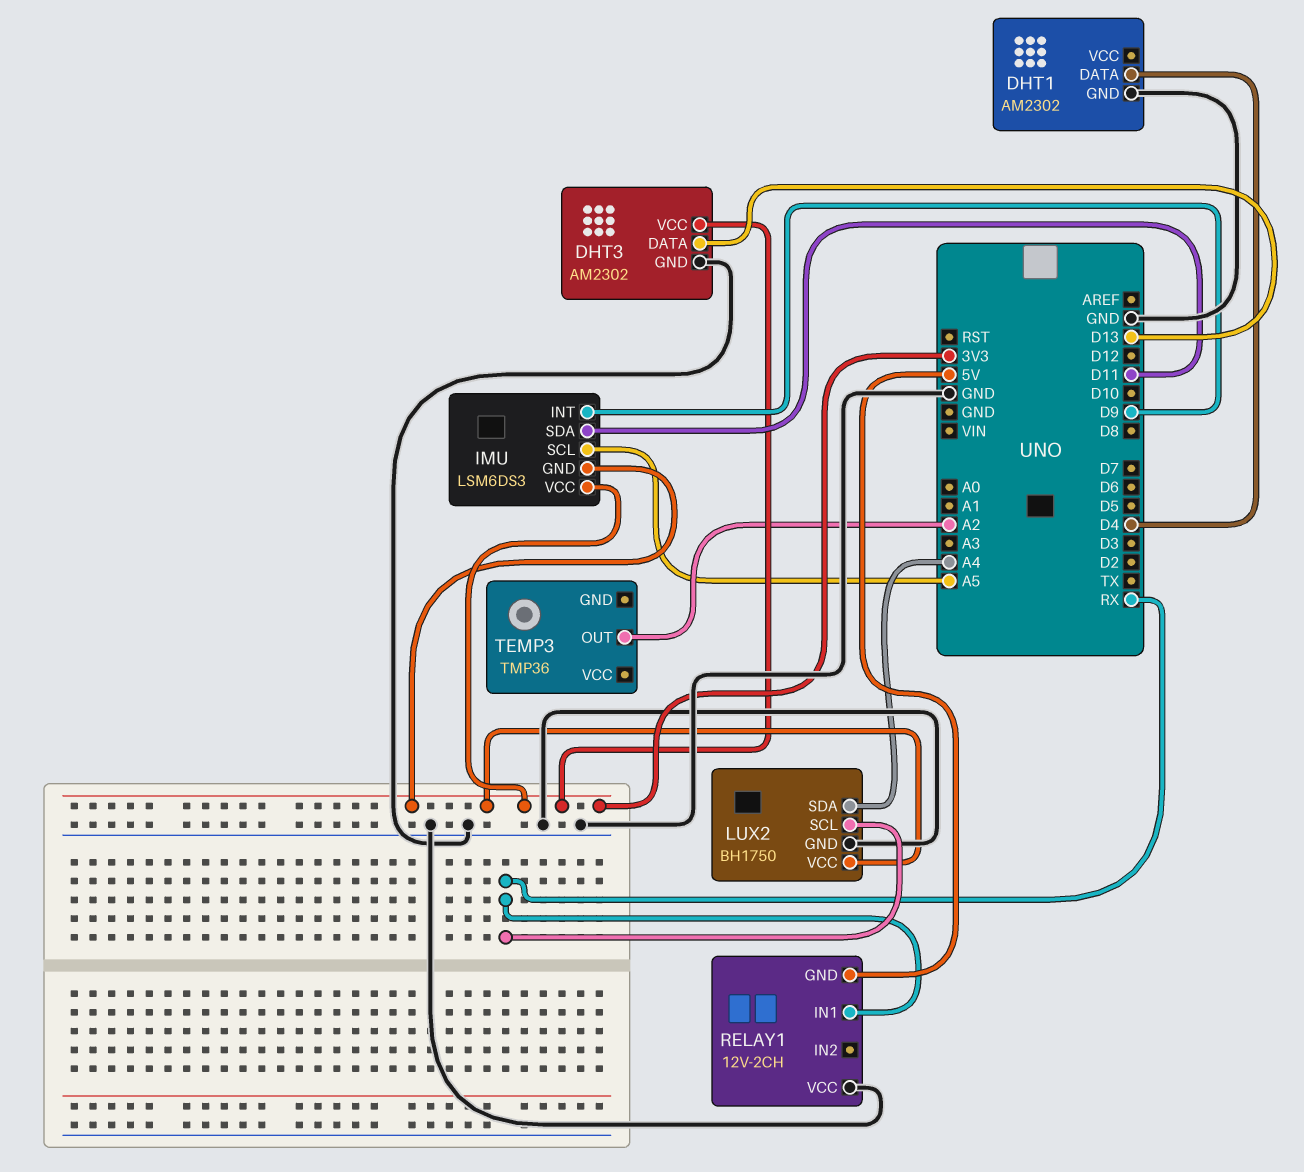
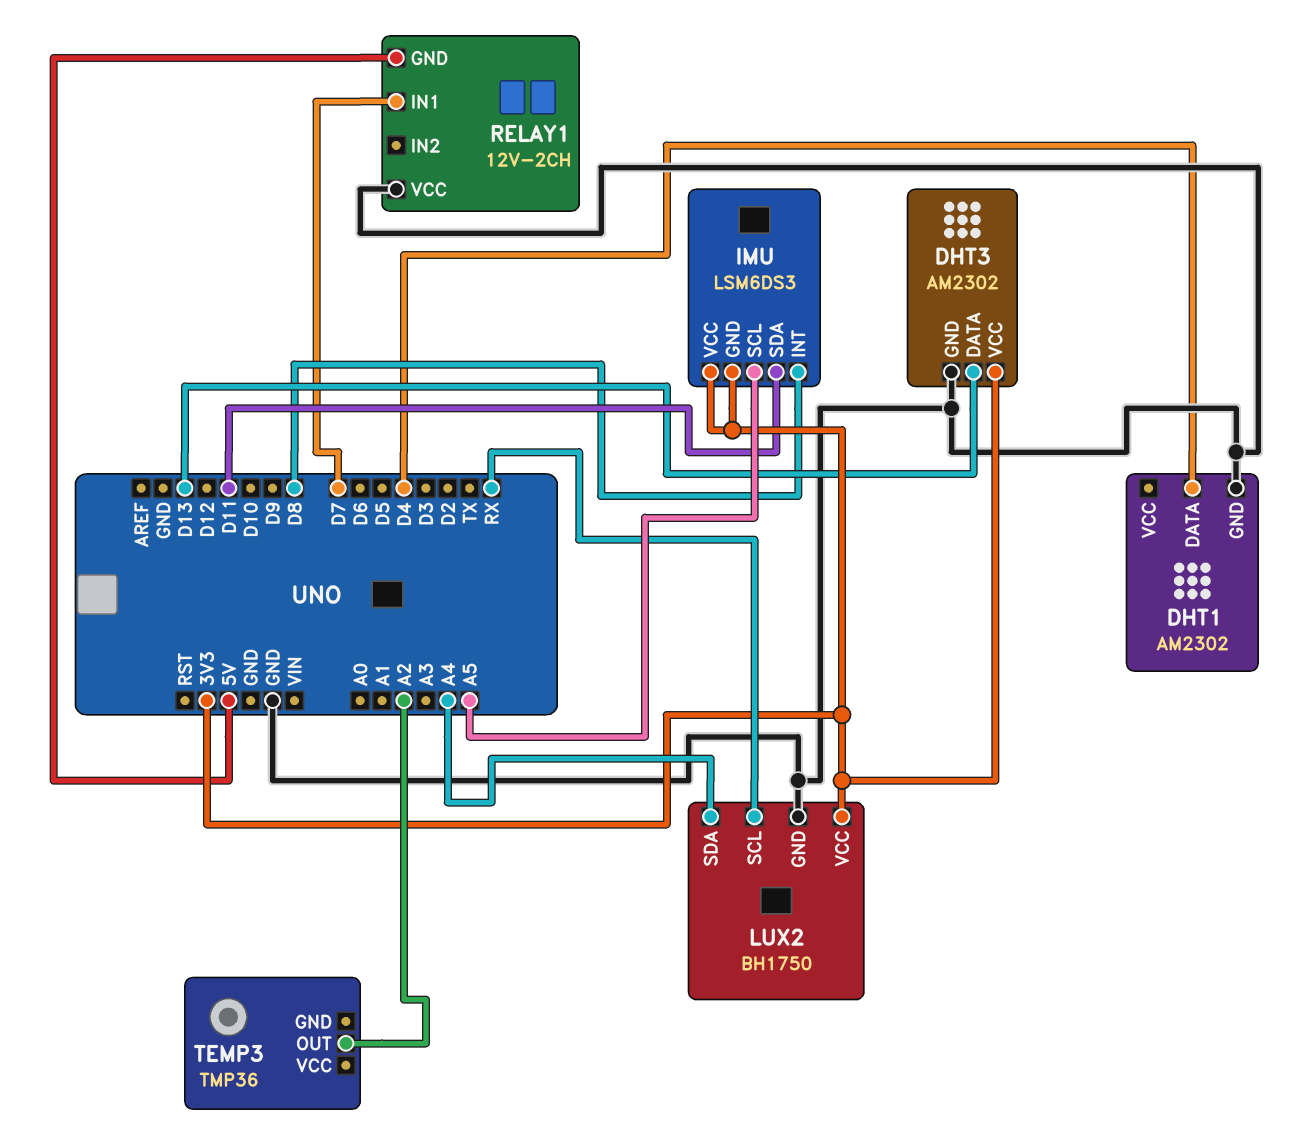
IMU pin INT: D9 -> D8
RELAY1 pin IN1: RX -> D7

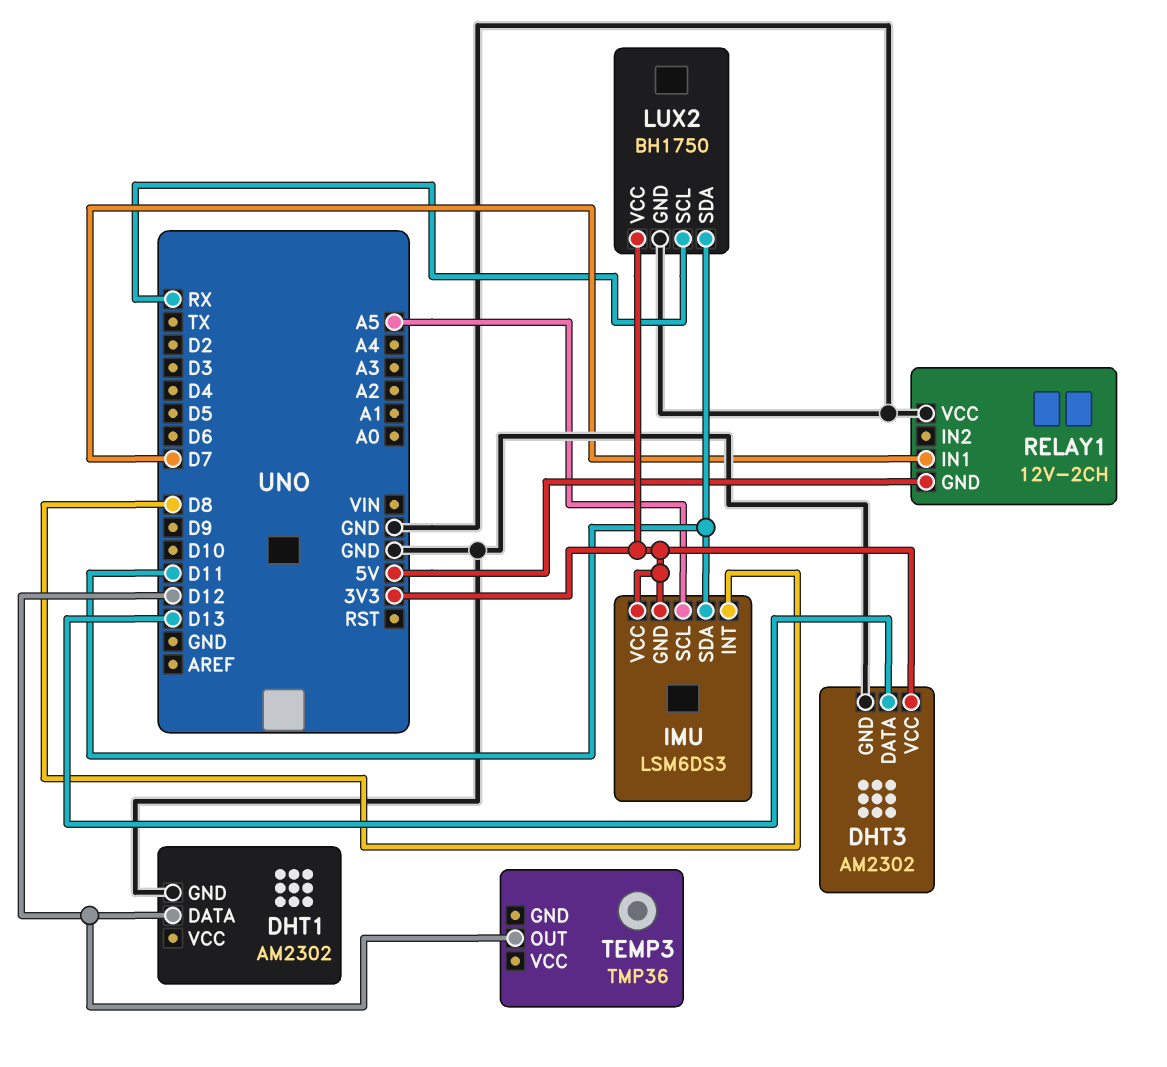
DHT1 pin DATA: D4 -> D12
LUX2 pin SDA: A4 -> D11
TEMP3 pin OUT: A2 -> D12

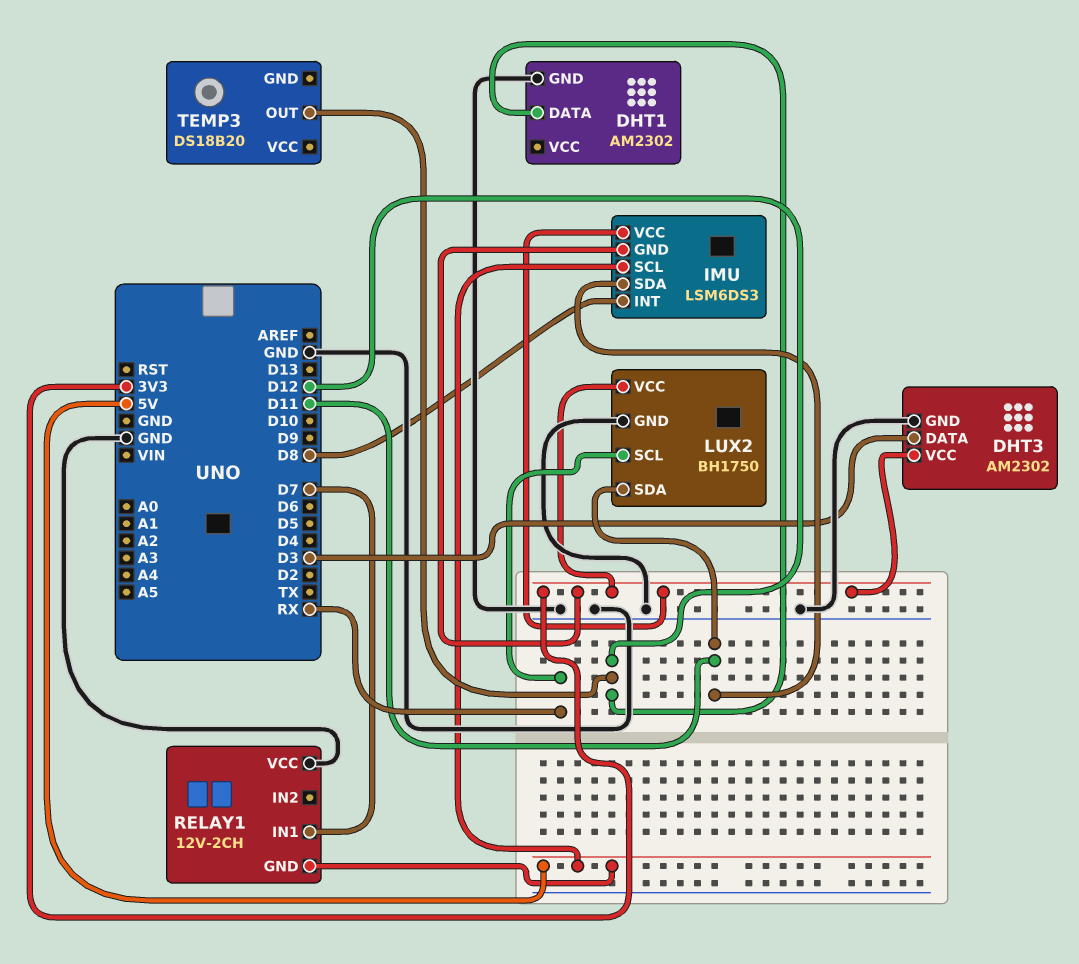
DHT3 pin DATA: D13 -> D3
IMU pin SCL: A5 -> 5V
TEMP3: TMP36 -> DS18B20

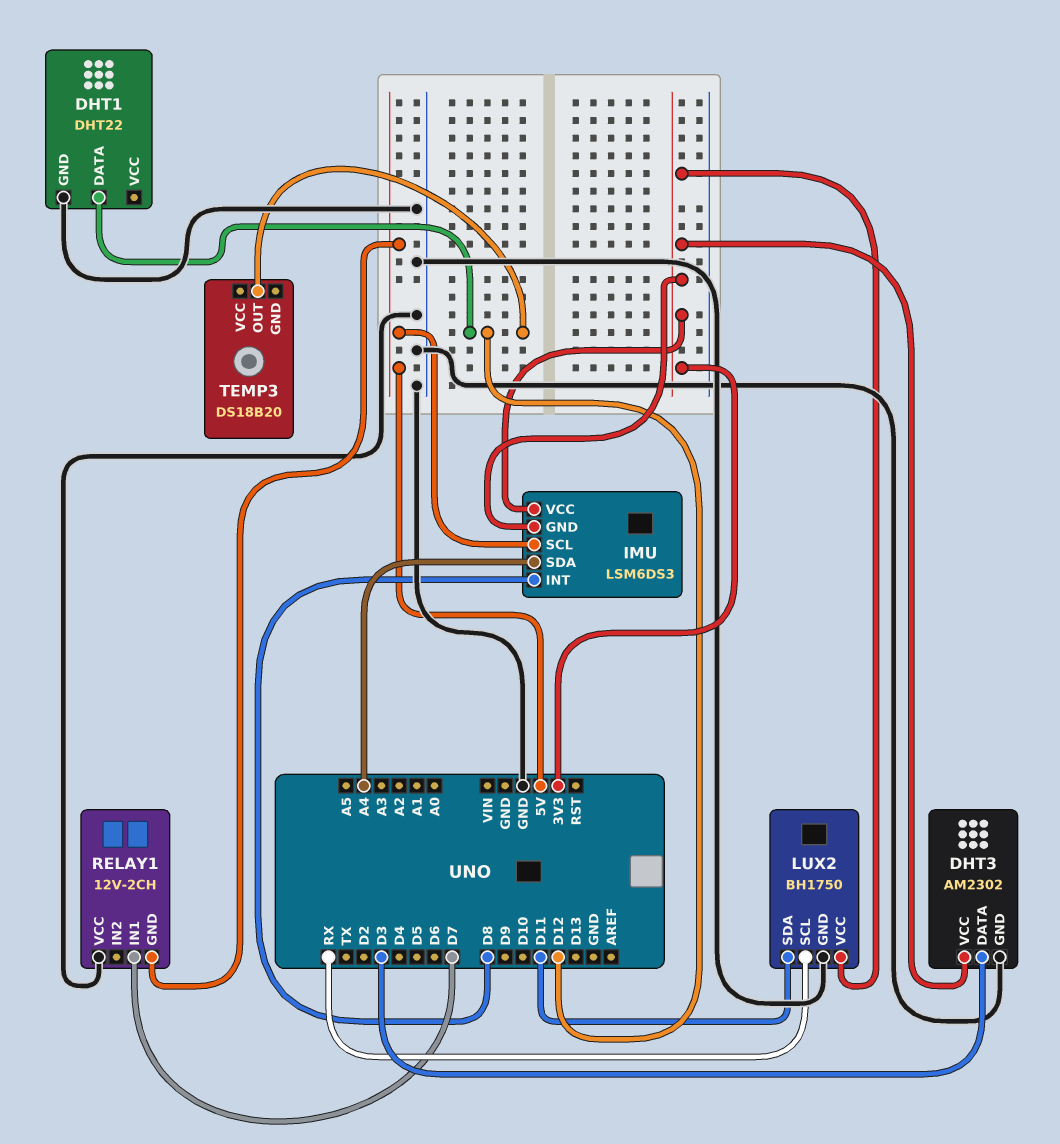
DHT1: AM2302 -> DHT22
IMU pin SDA: D11 -> A4

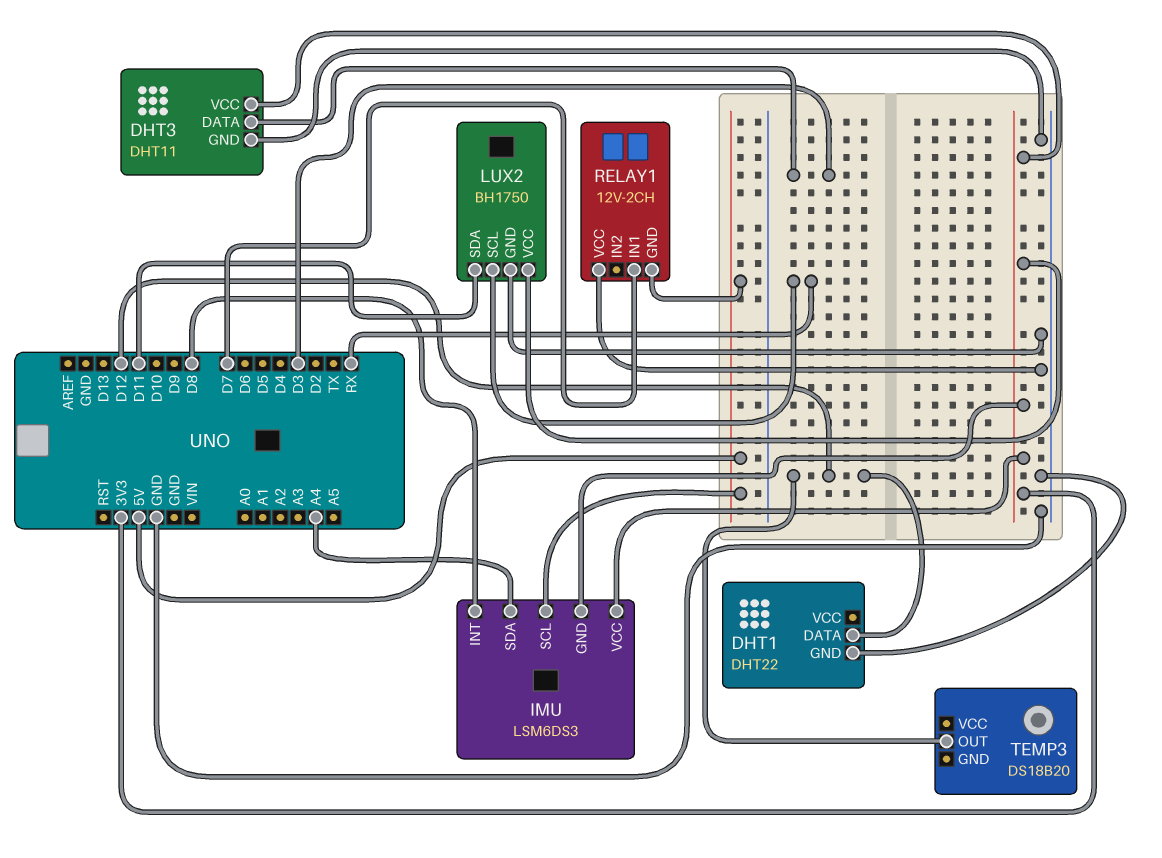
DHT3: AM2302 -> DHT11

